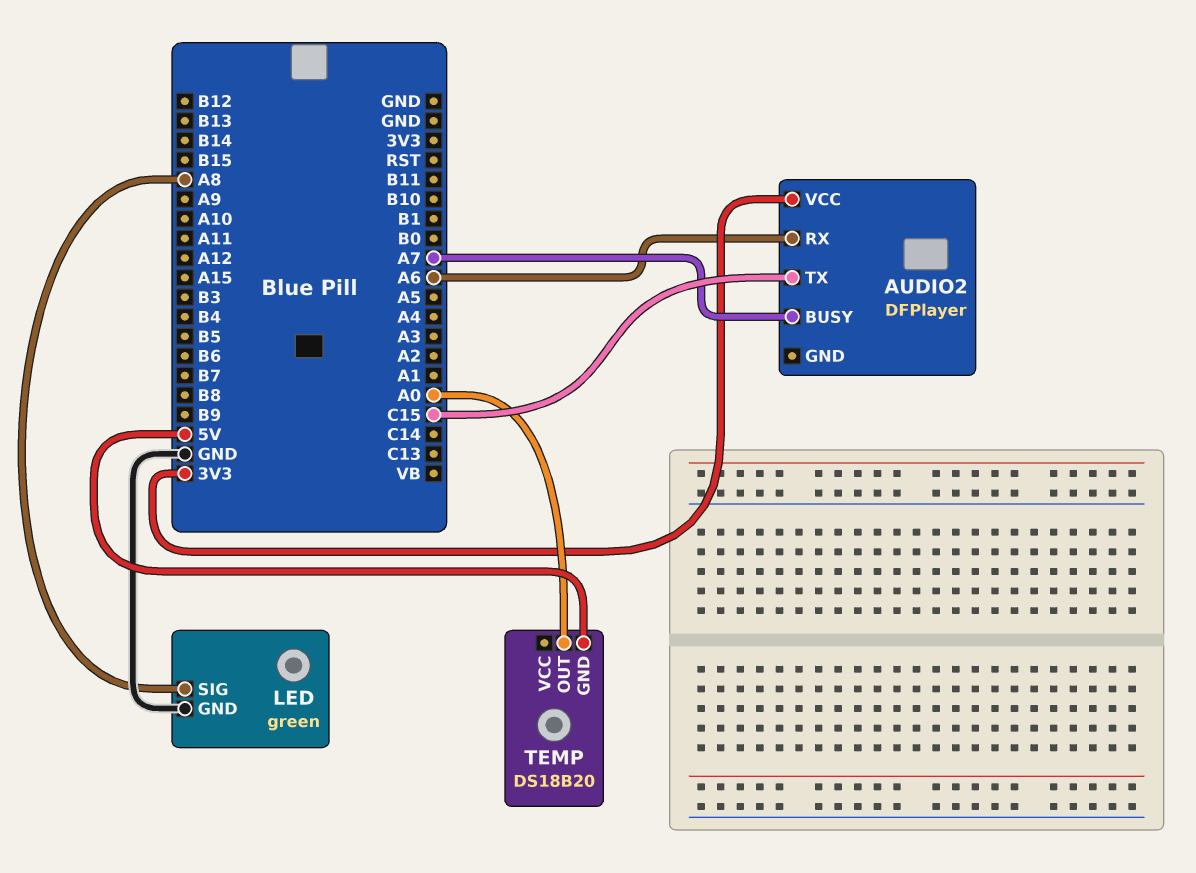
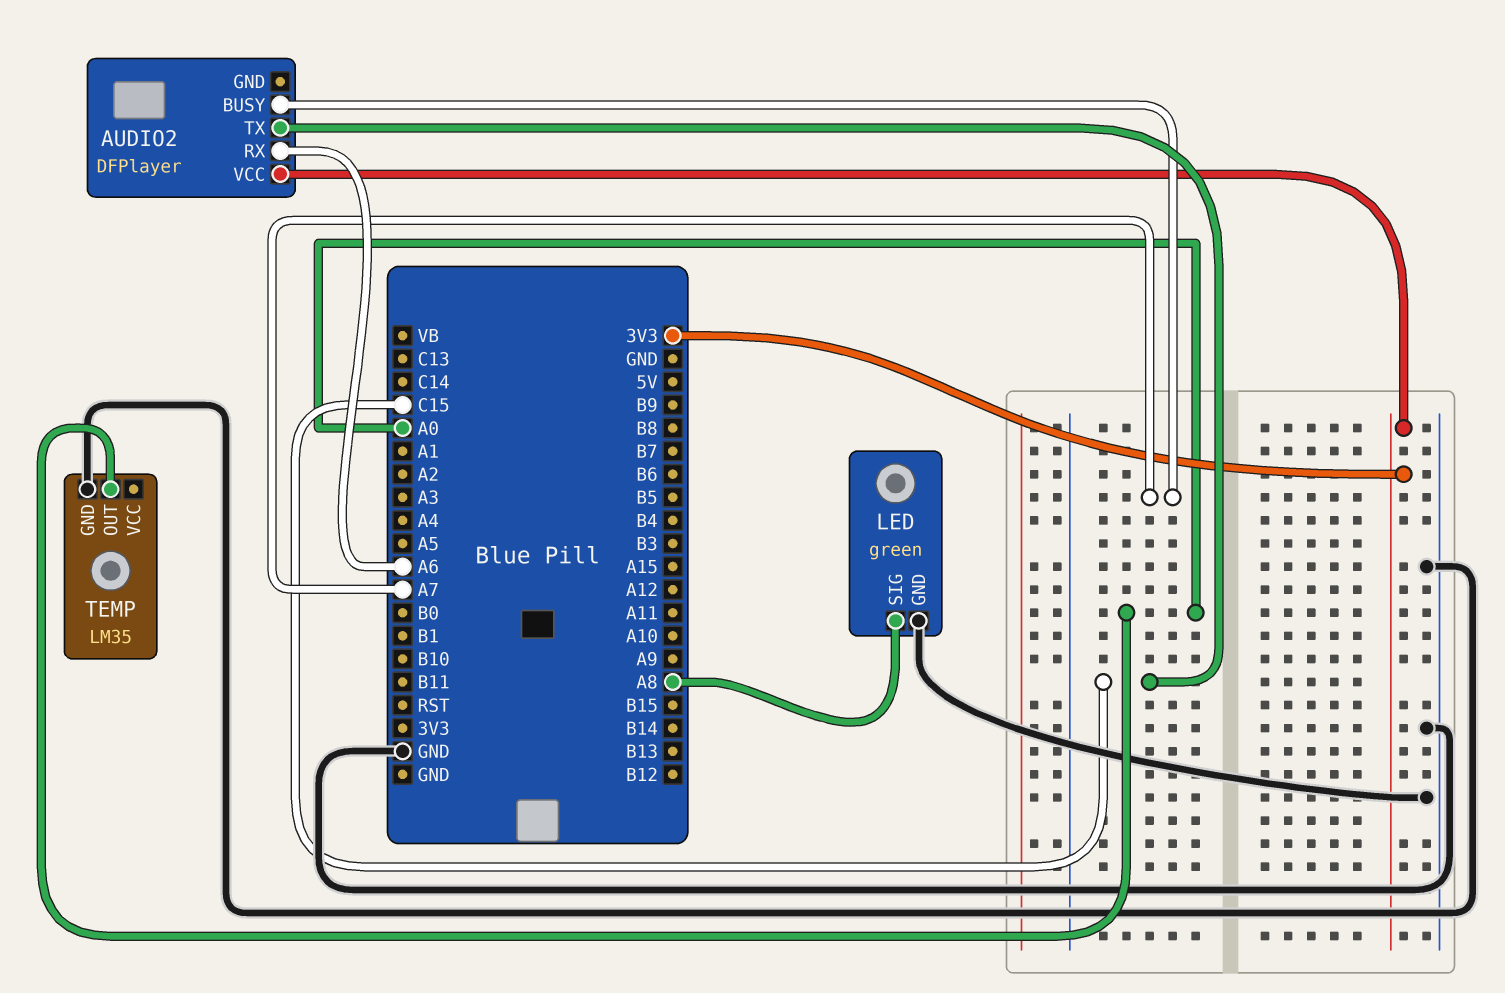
TEMP: DS18B20 -> LM35
TEMP pin GND: 5V -> GND

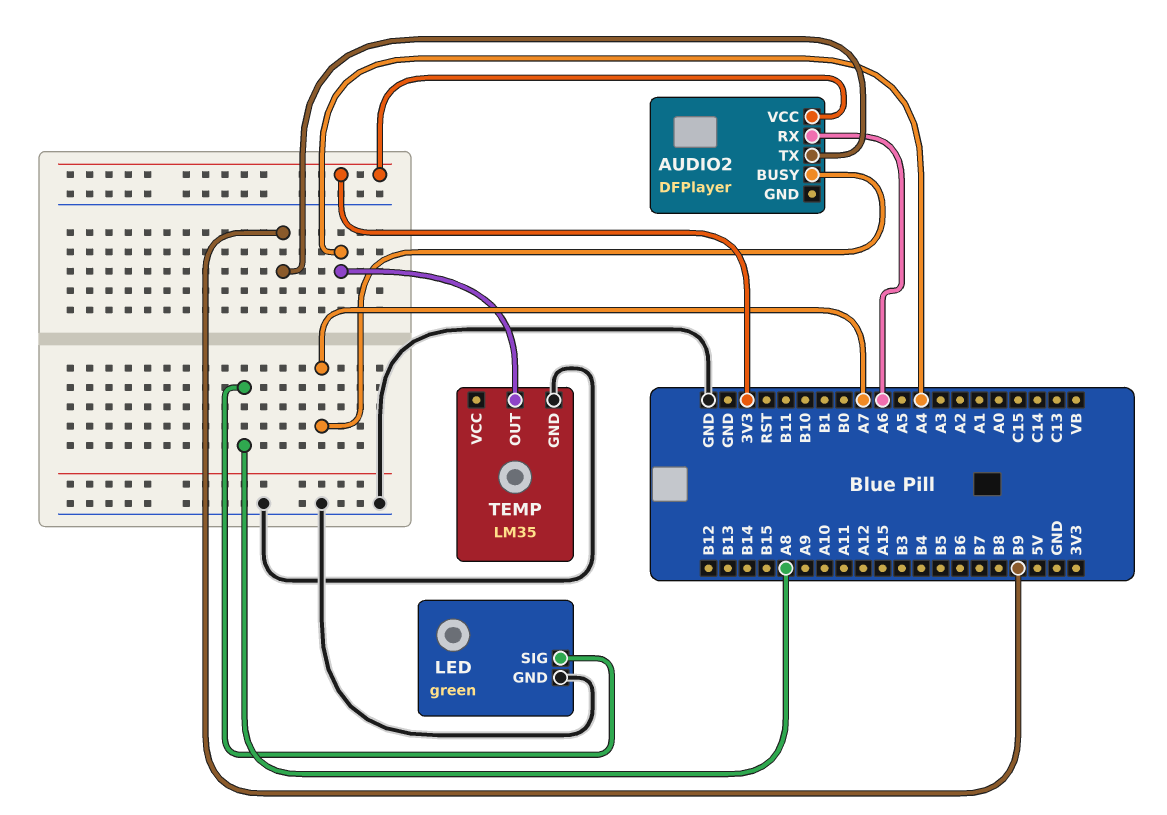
AUDIO2 pin TX: C15 -> B9
TEMP pin OUT: A0 -> A4

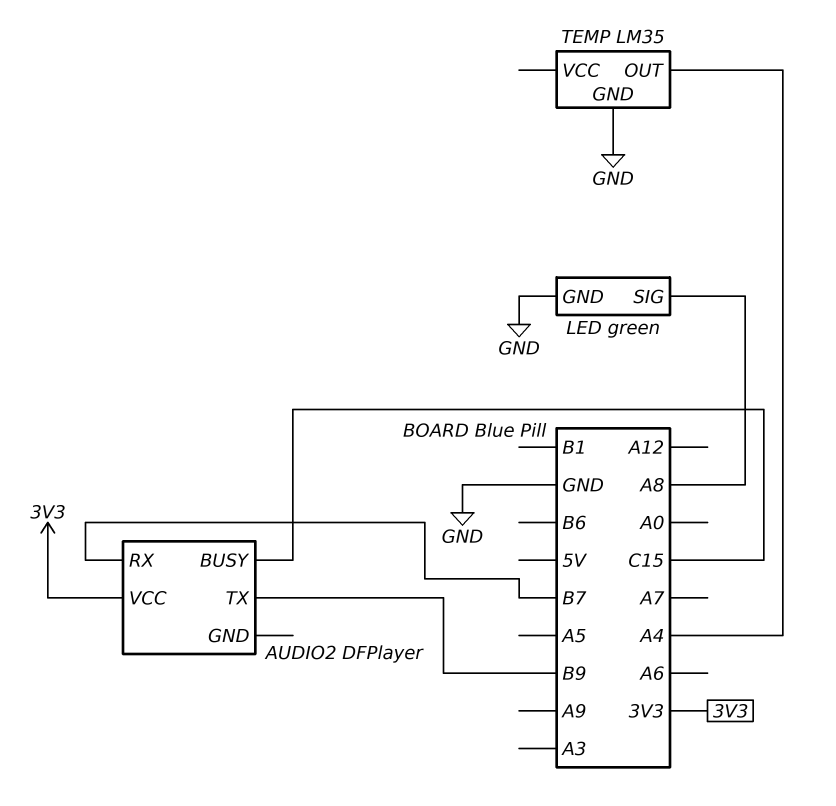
AUDIO2 pin BUSY: A7 -> C15
AUDIO2 pin RX: A6 -> B7

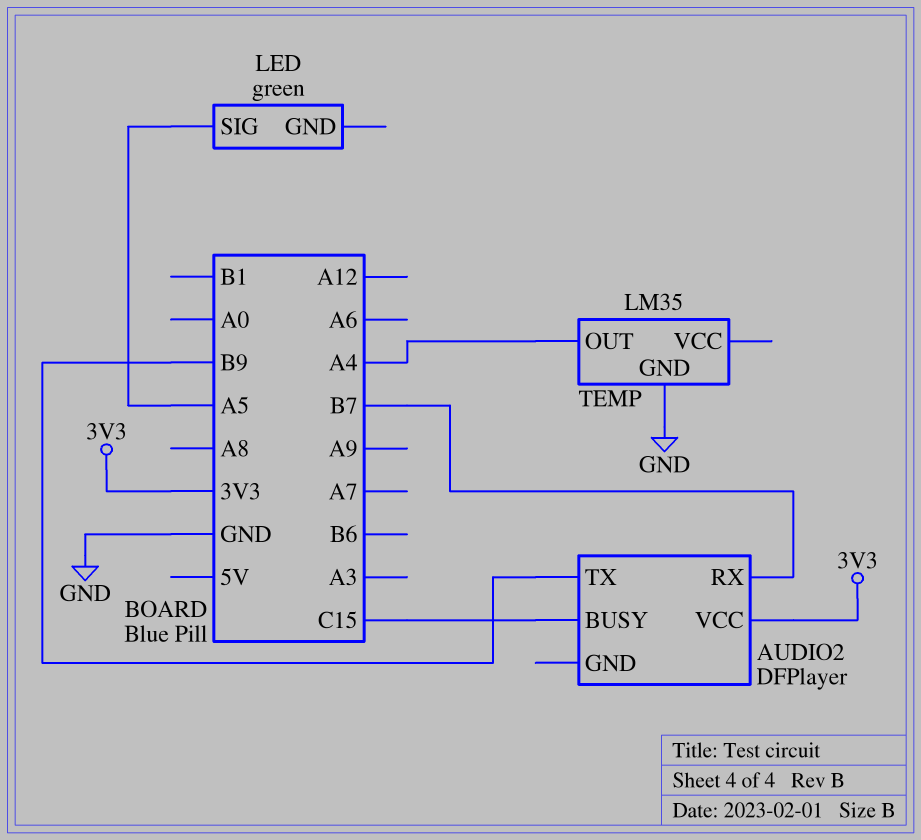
LED pin GND: GND -> none
LED pin SIG: A8 -> A5

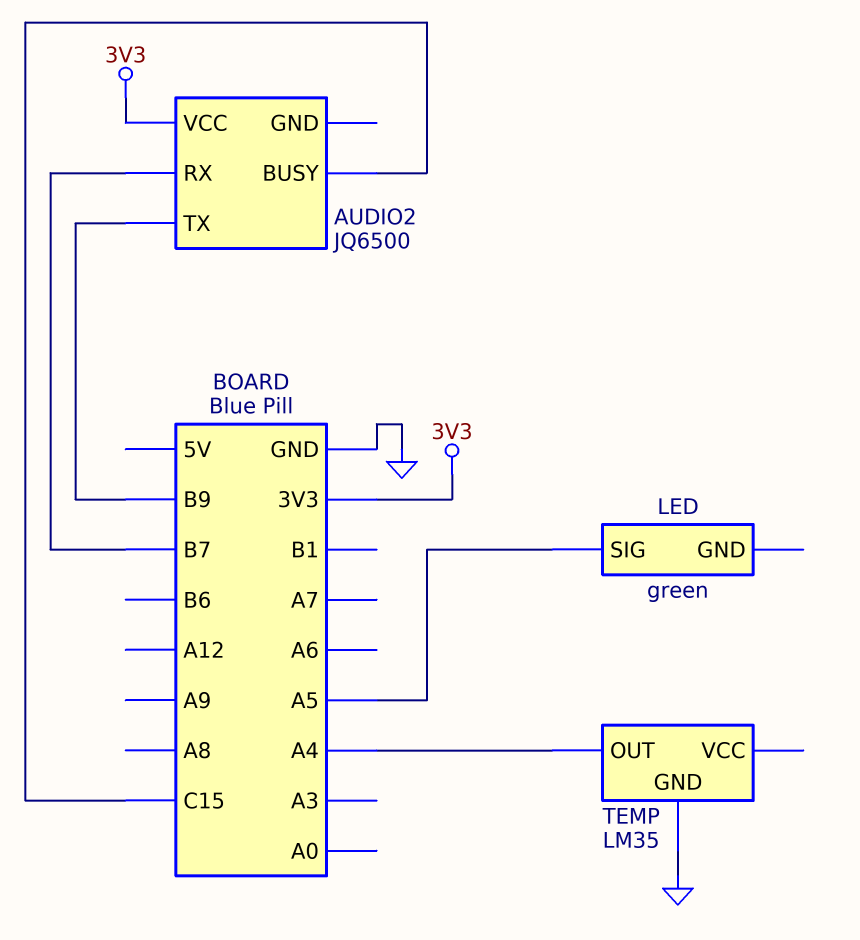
AUDIO2: DFPlayer -> JQ6500

